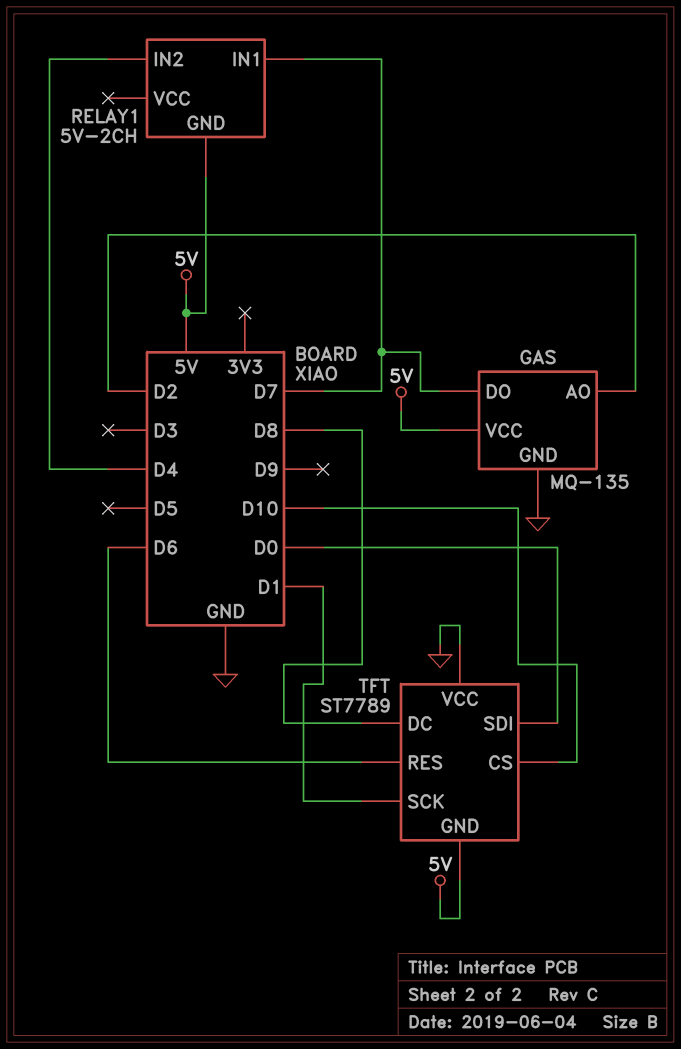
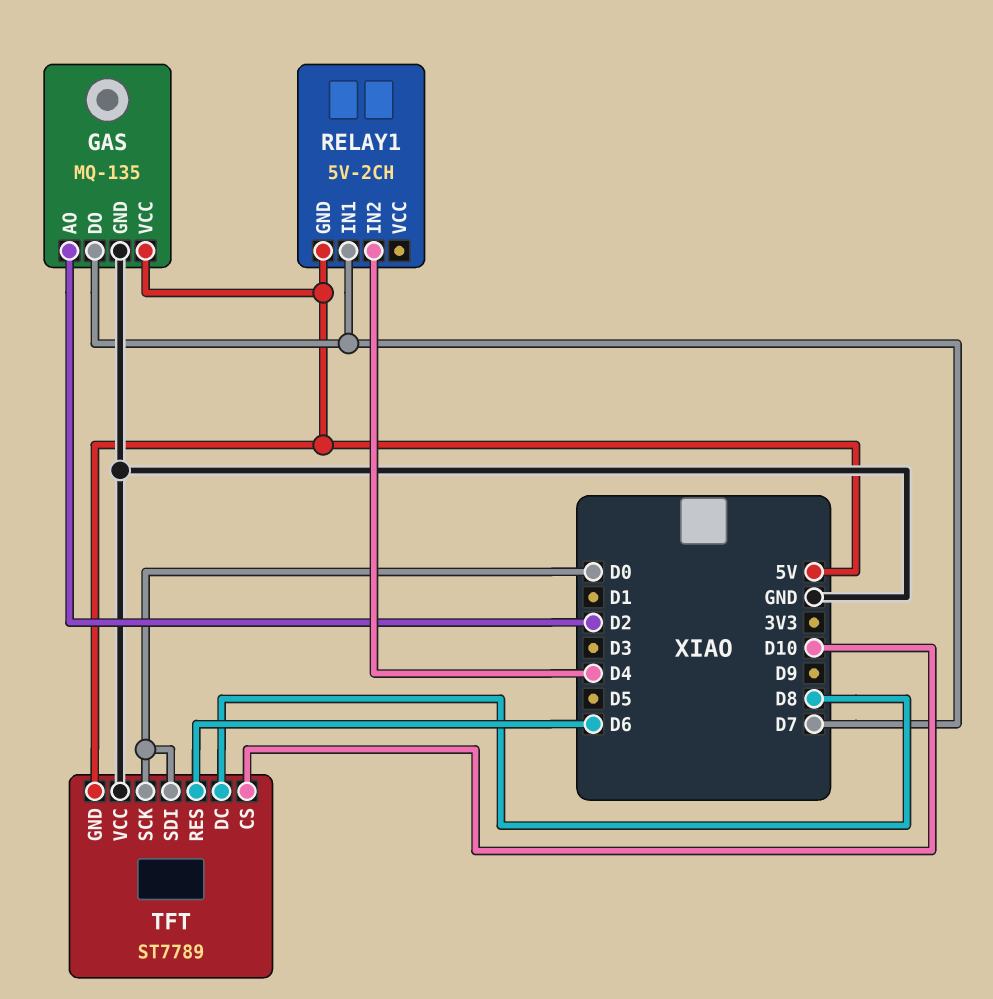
TFT pin SCK: D1 -> D0

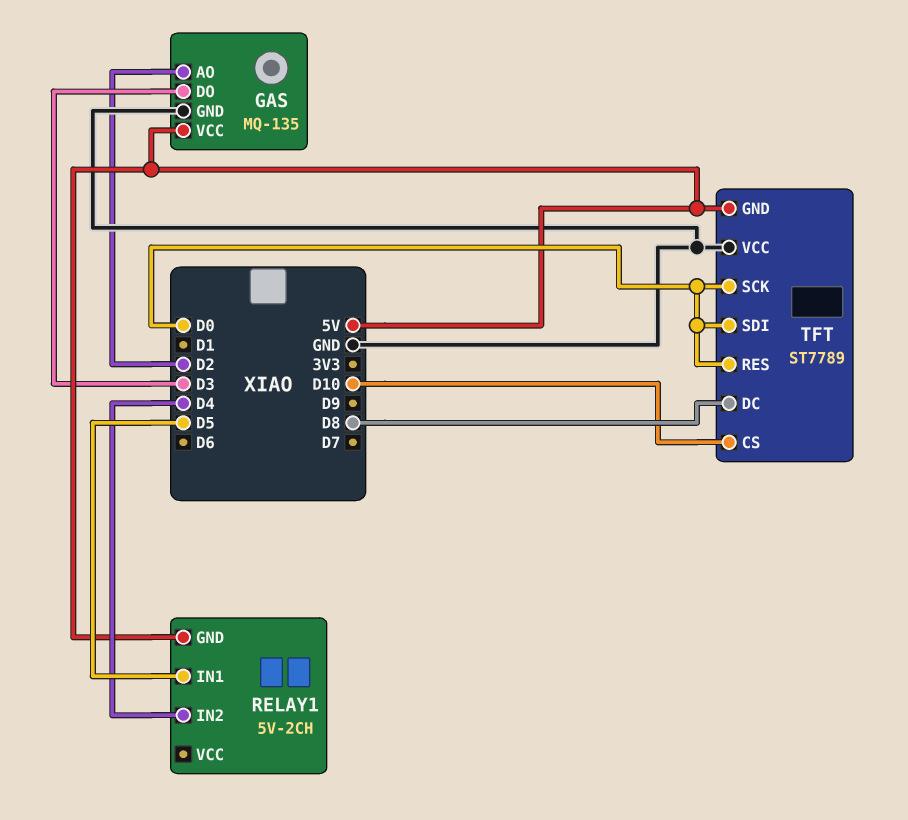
GAS pin DO: D7 -> D3
RELAY1 pin IN1: D7 -> D5
TFT pin RES: D6 -> D0

